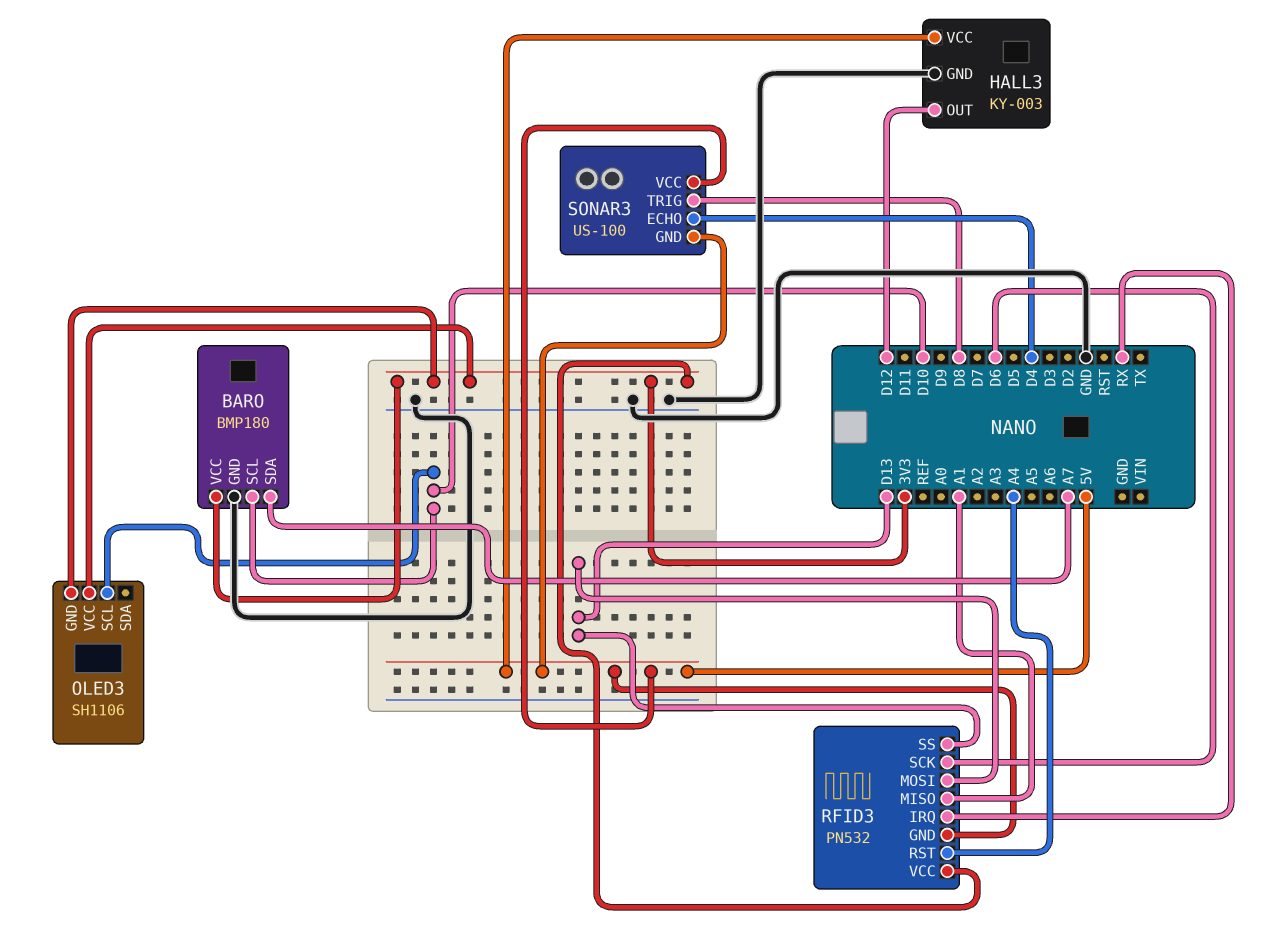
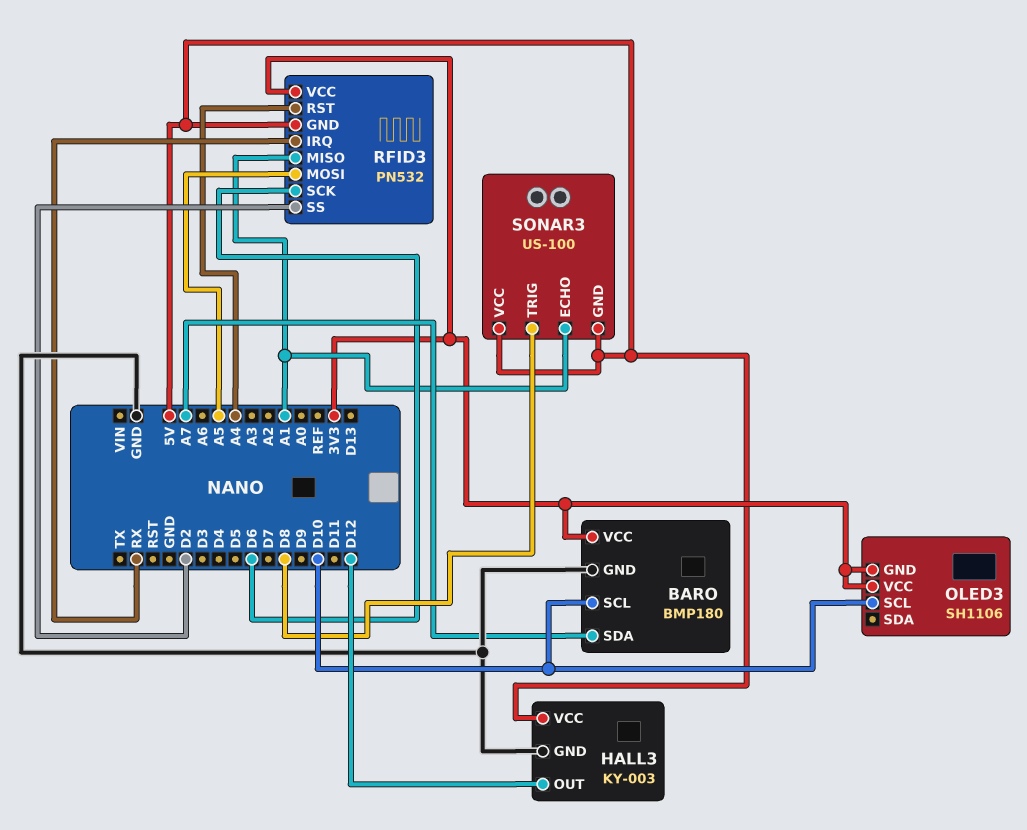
RFID3 pin MOSI: D13 -> A5
RFID3 pin SS: D13 -> D2
SONAR3 pin ECHO: D4 -> A1

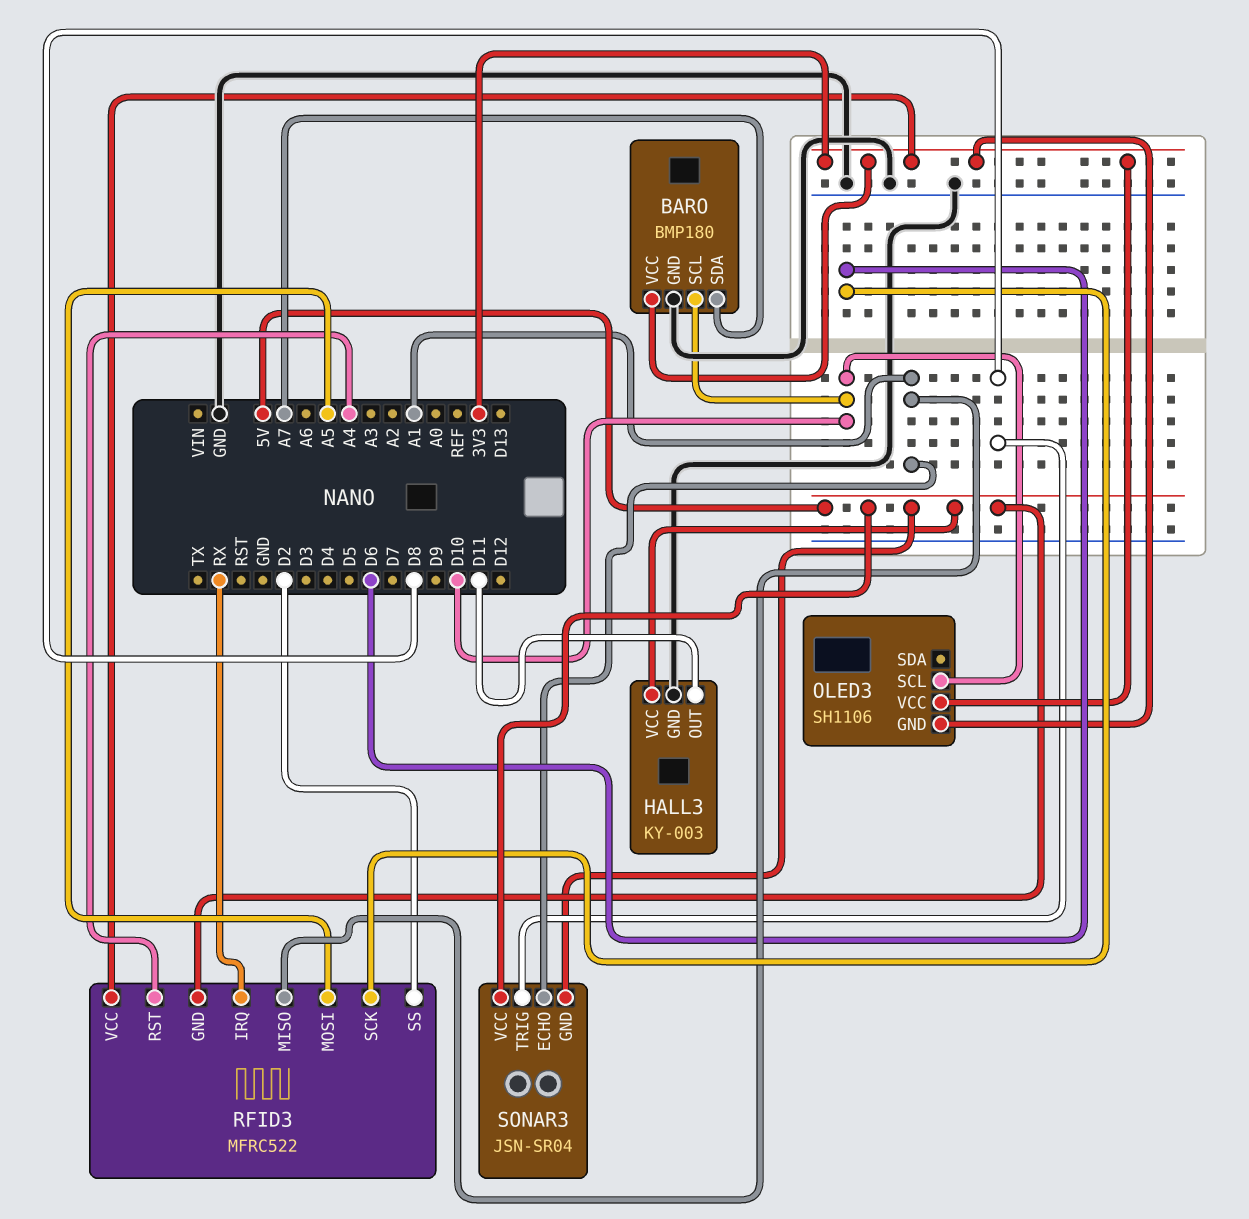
HALL3 pin OUT: D12 -> D11
RFID3: PN532 -> MFRC522
SONAR3: US-100 -> JSN-SR04

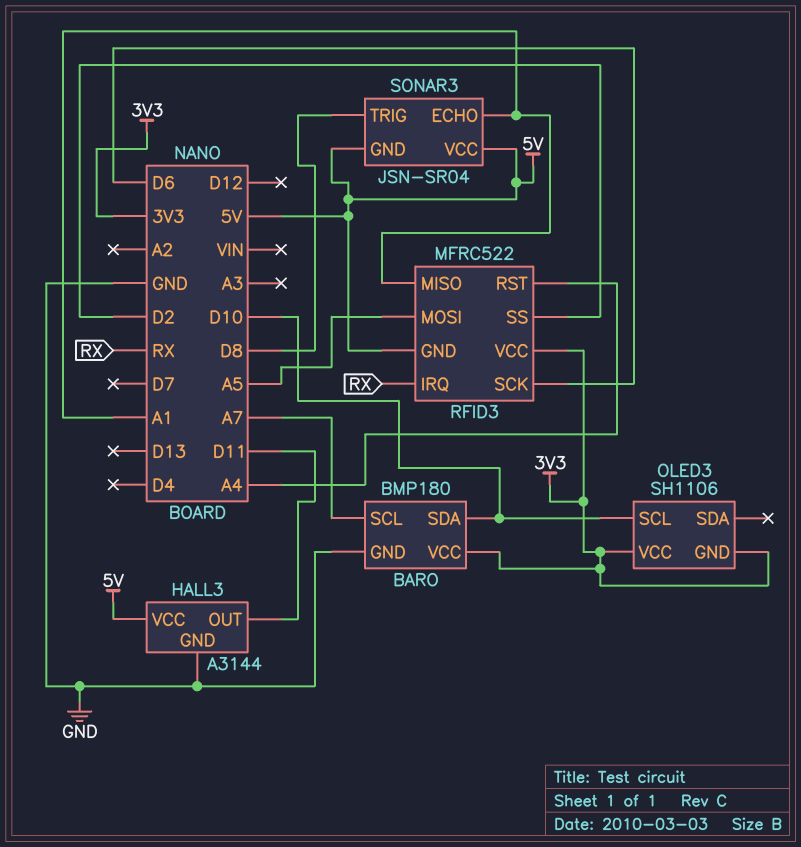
BARO pin SCL: D10 -> A7
BARO pin SDA: A7 -> D10
HALL3: KY-003 -> A3144

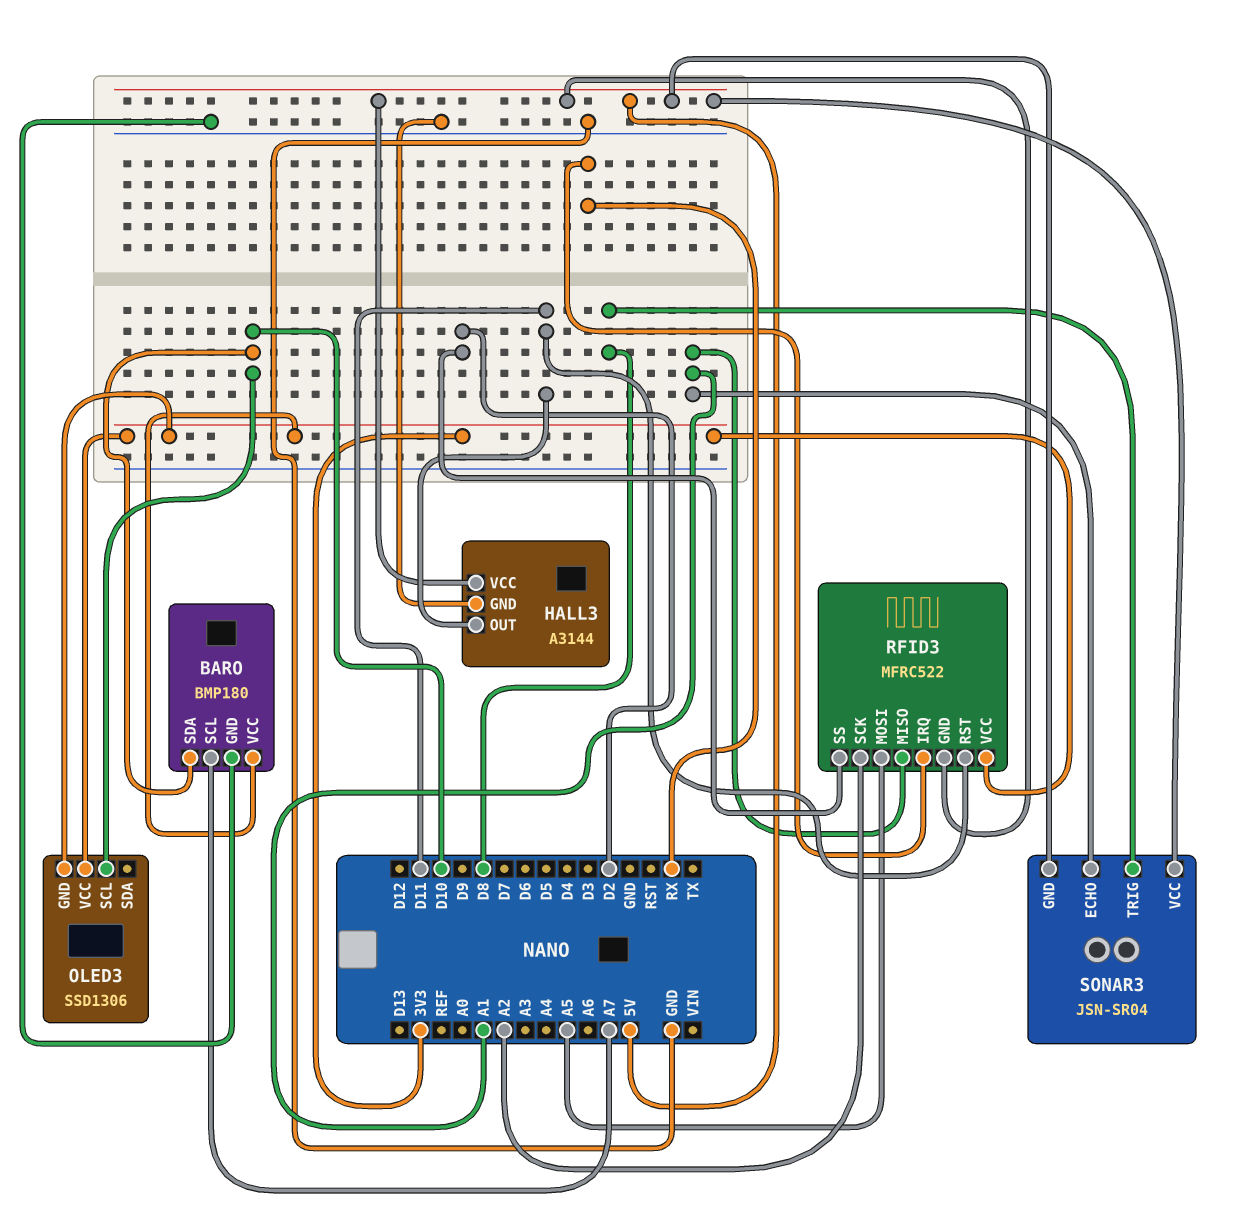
OLED3: SH1106 -> SSD1306
RFID3 pin RST: A4 -> D11
RFID3 pin SCK: D6 -> A2

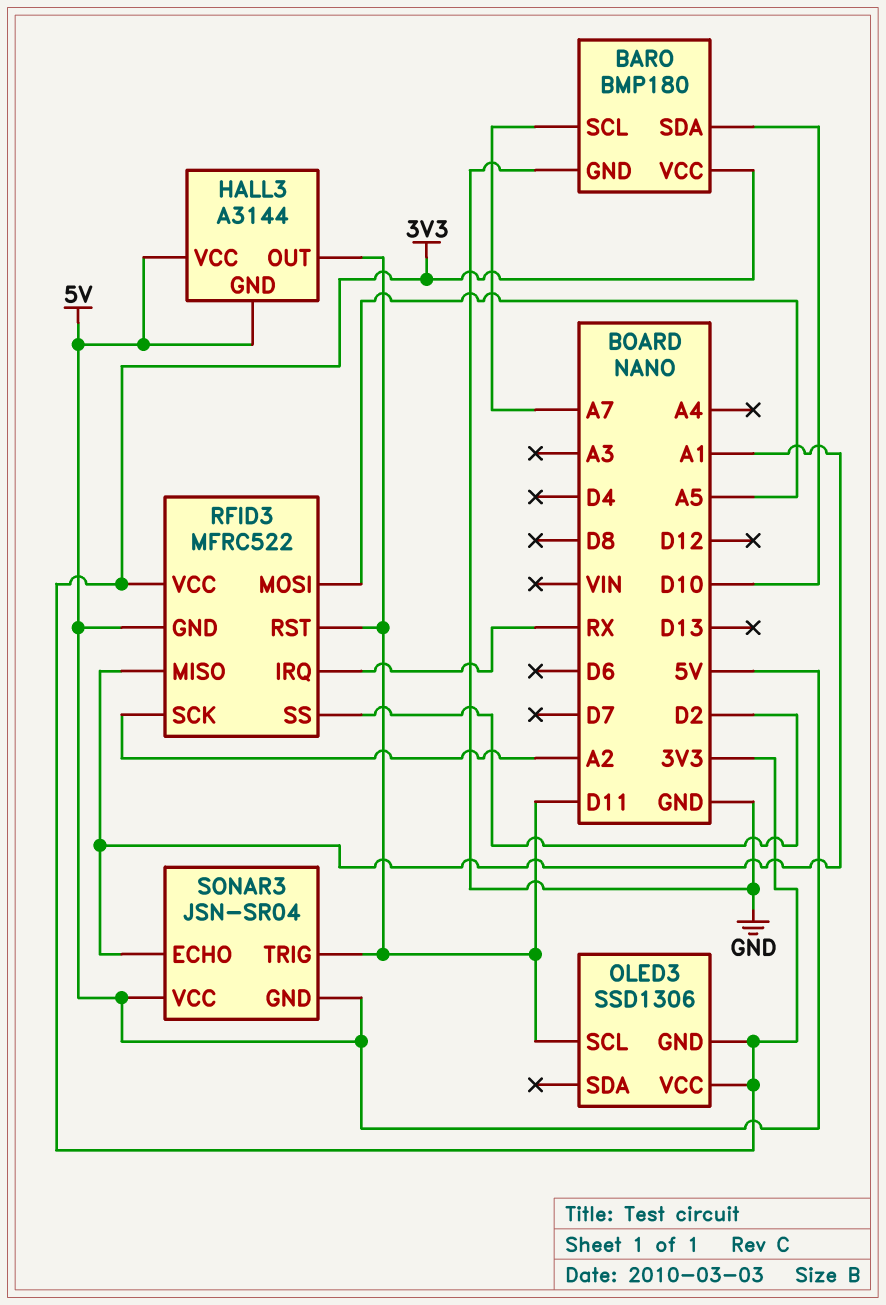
HALL3 pin GND: GND -> 5V
OLED3 pin SCL: D10 -> D11
SONAR3 pin TRIG: D8 -> D11

